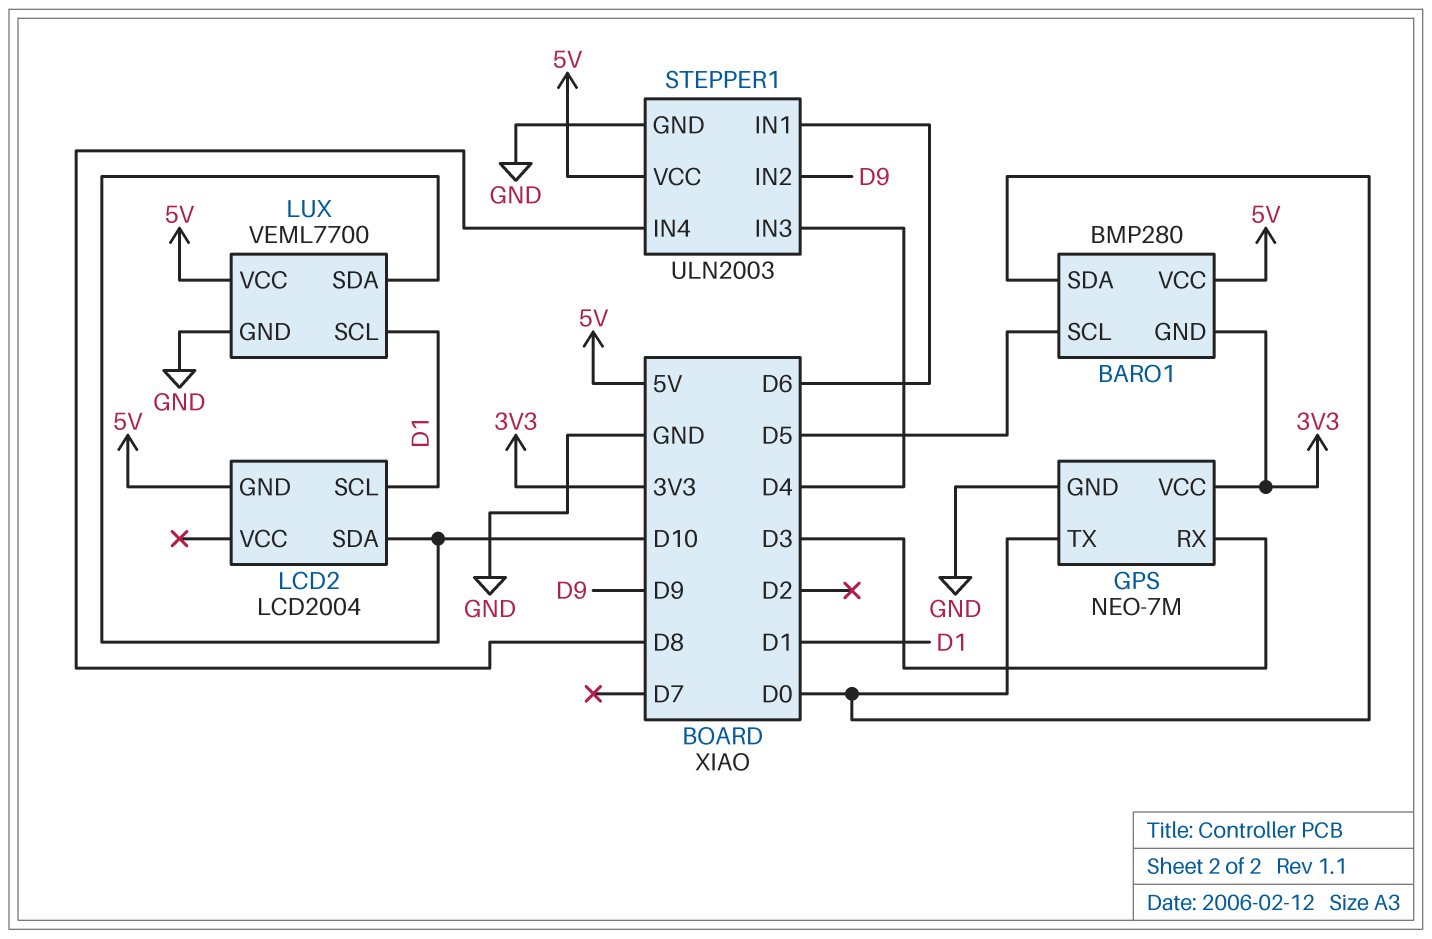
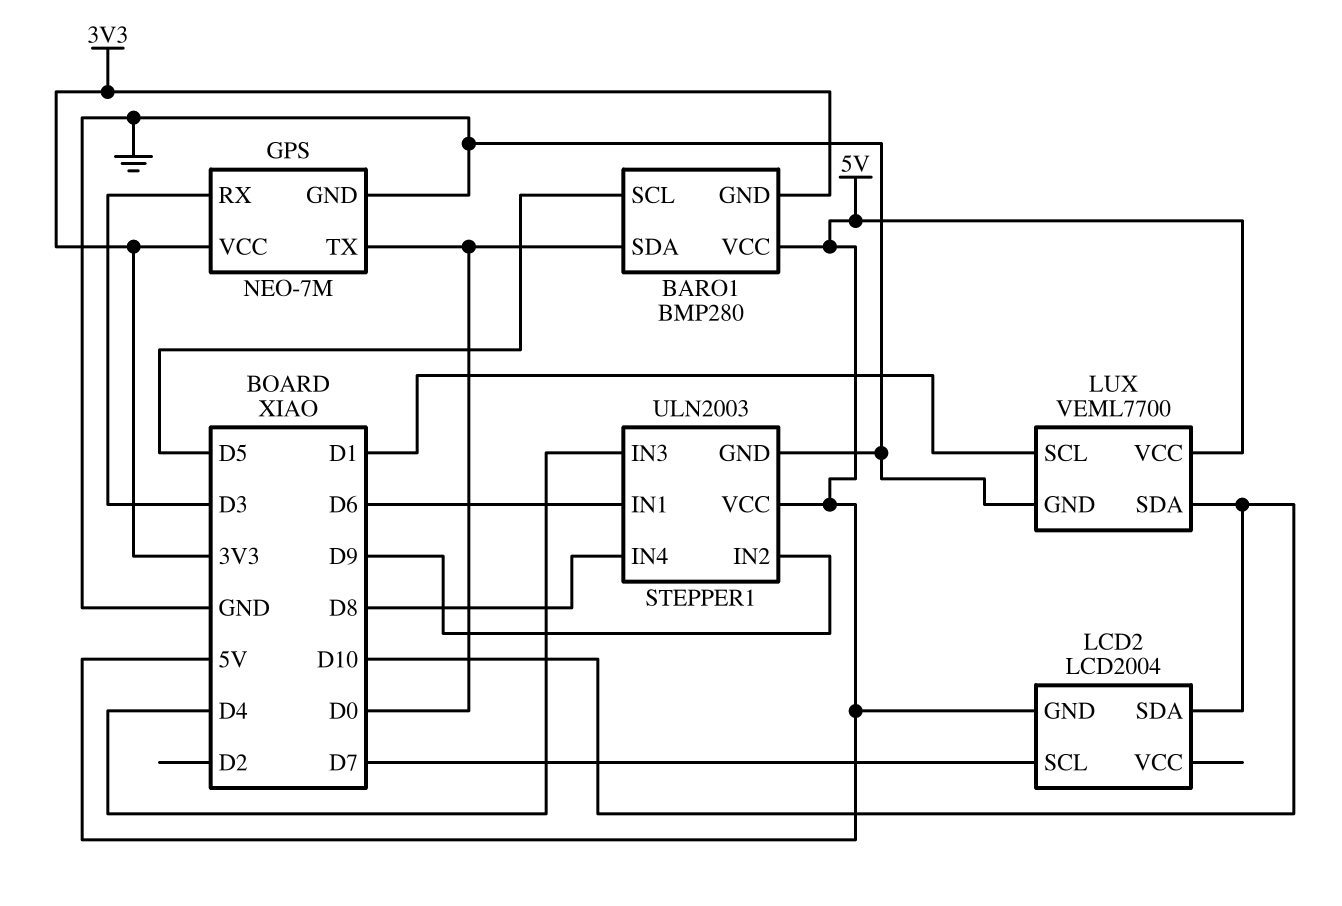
LCD2 pin SCL: D1 -> D7

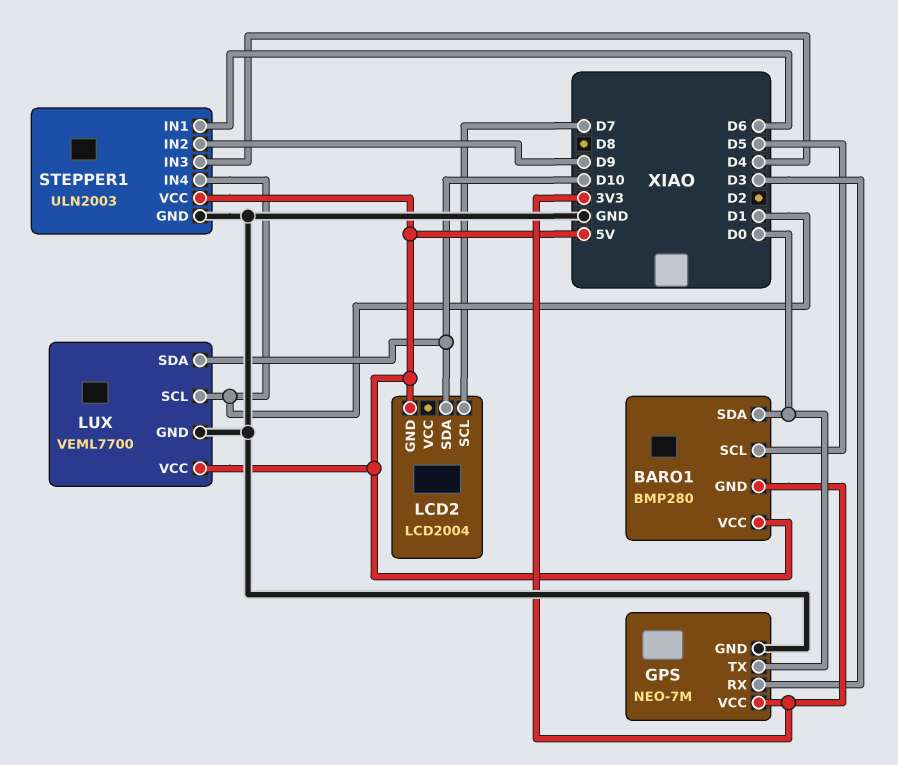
STEPPER1 pin IN4: D8 -> D1

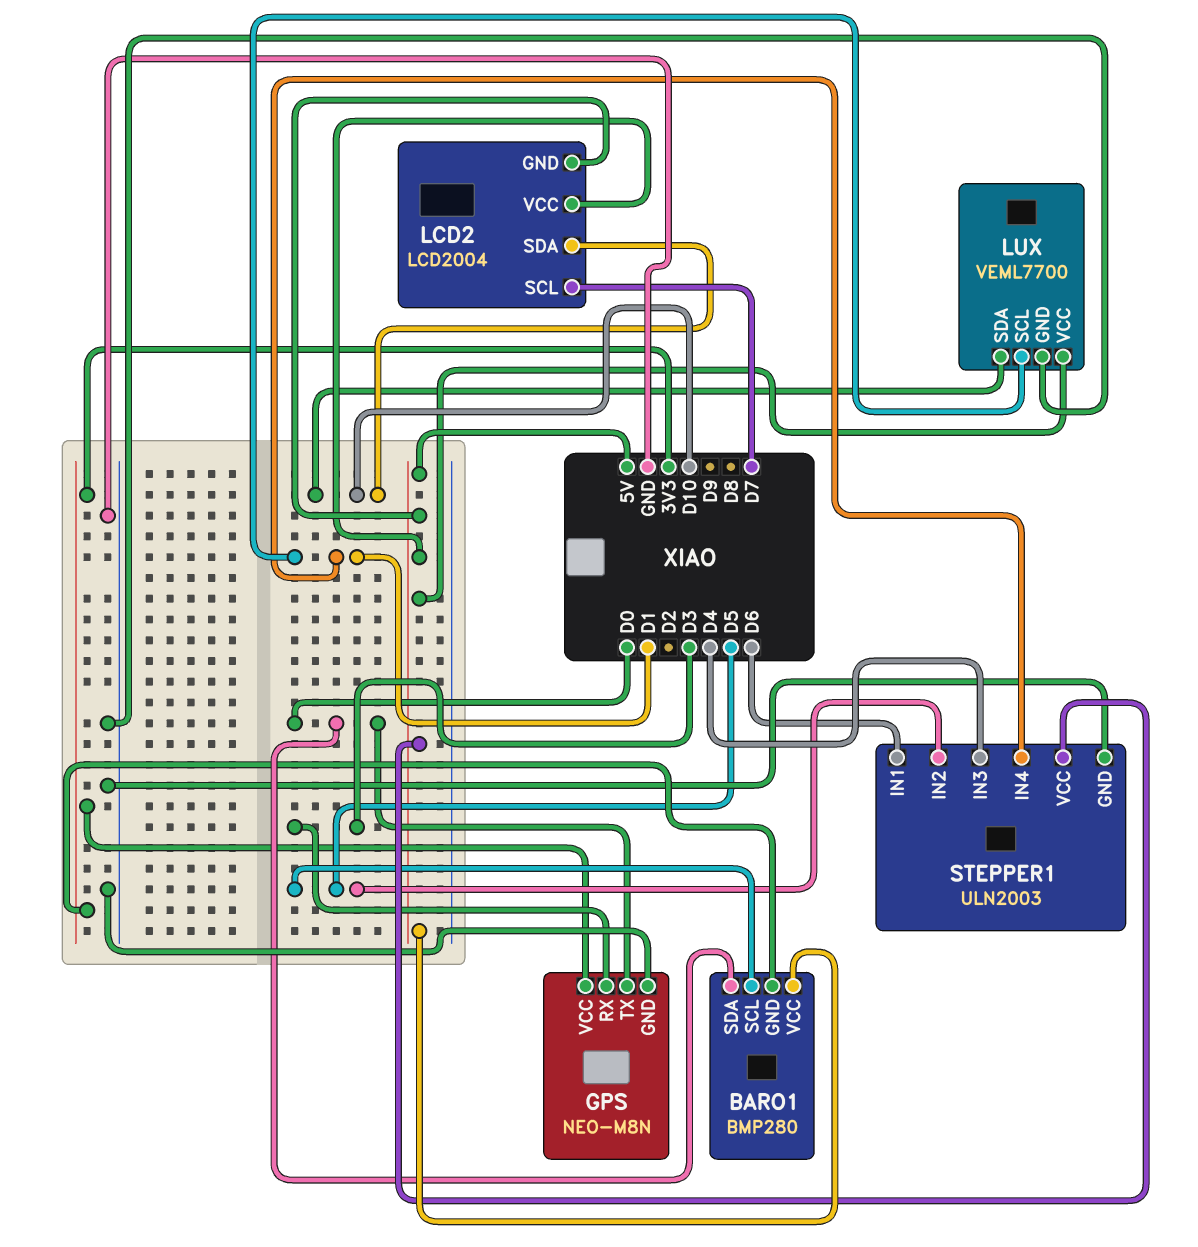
GPS: NEO-7M -> NEO-M8N
LCD2 pin VCC: none -> 5V
STEPPER1 pin IN2: D9 -> D5

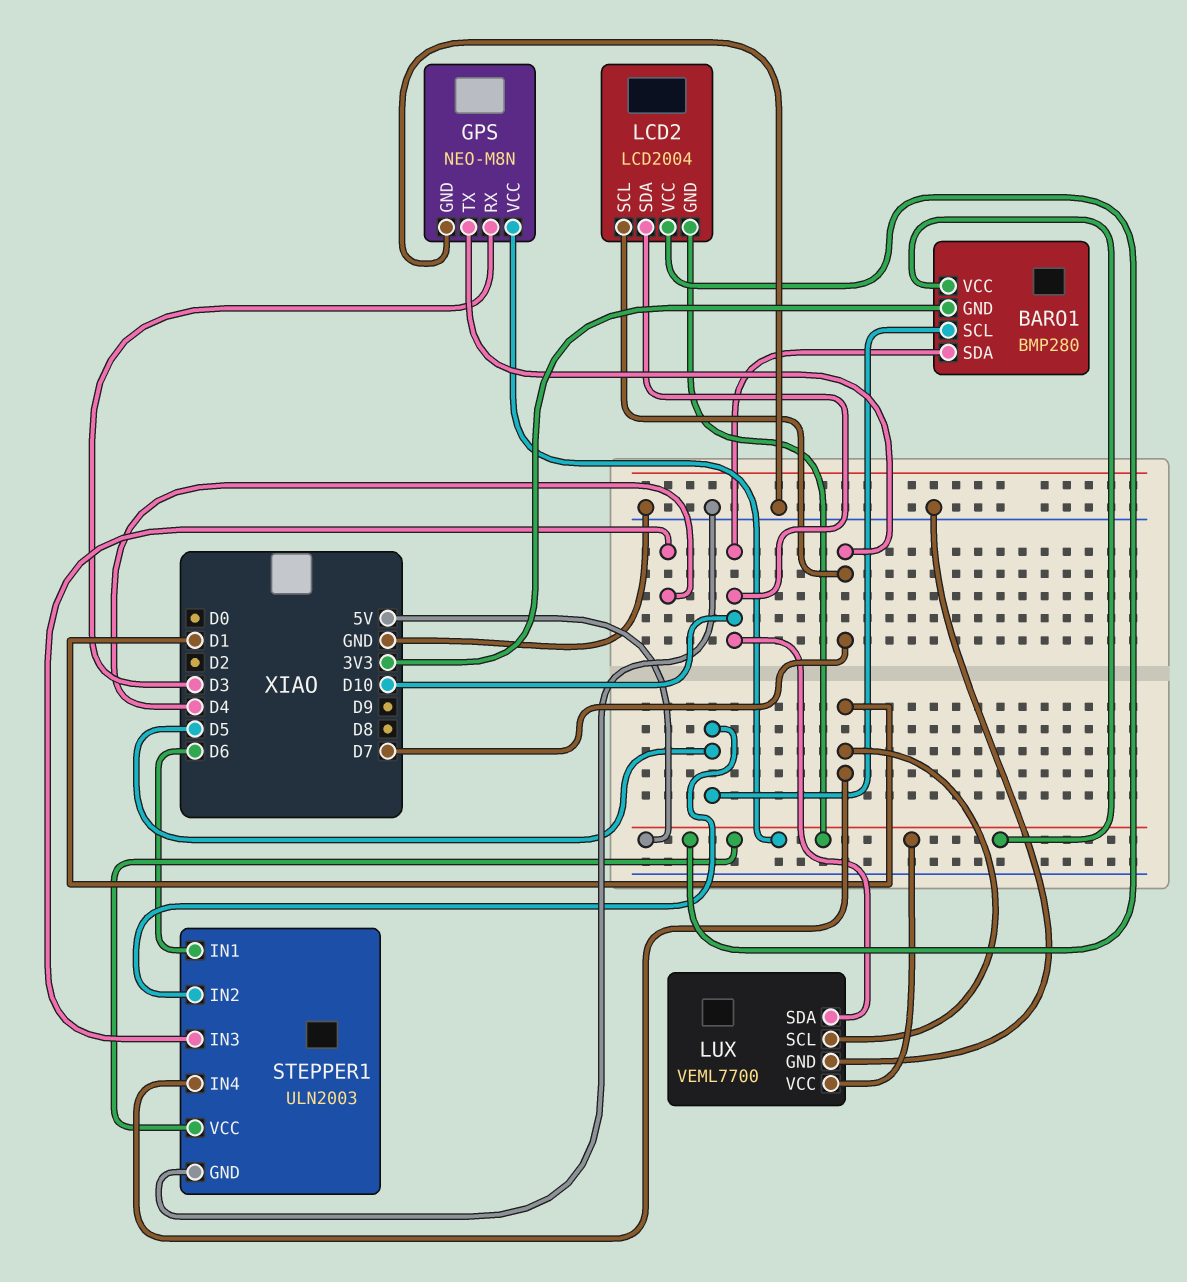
BARO1 pin SDA: D0 -> D10
GPS pin TX: D0 -> D7
GPS pin VCC: 3V3 -> 5V

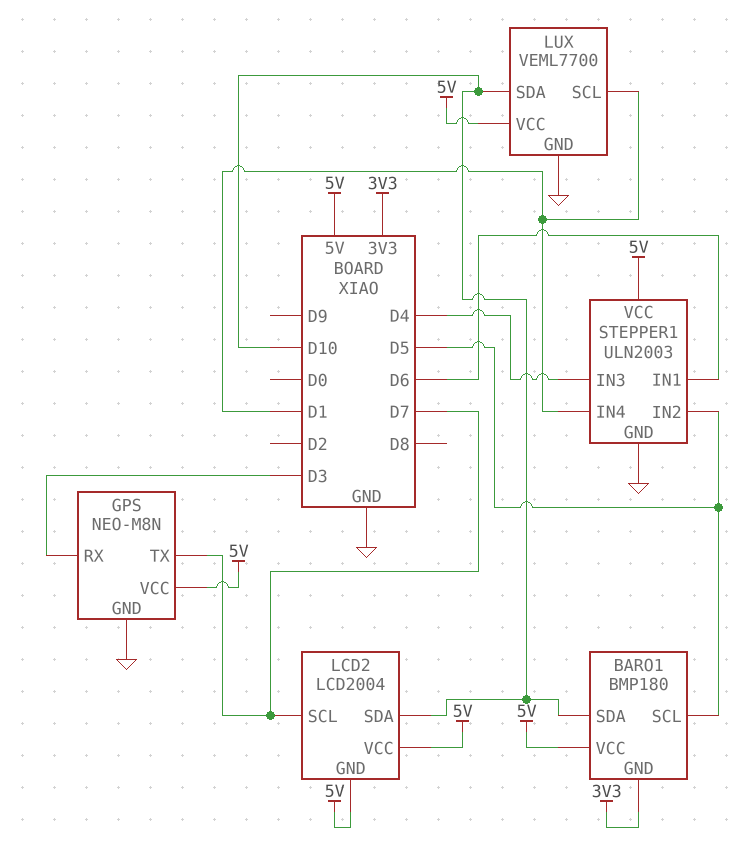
BARO1: BMP280 -> BMP180

